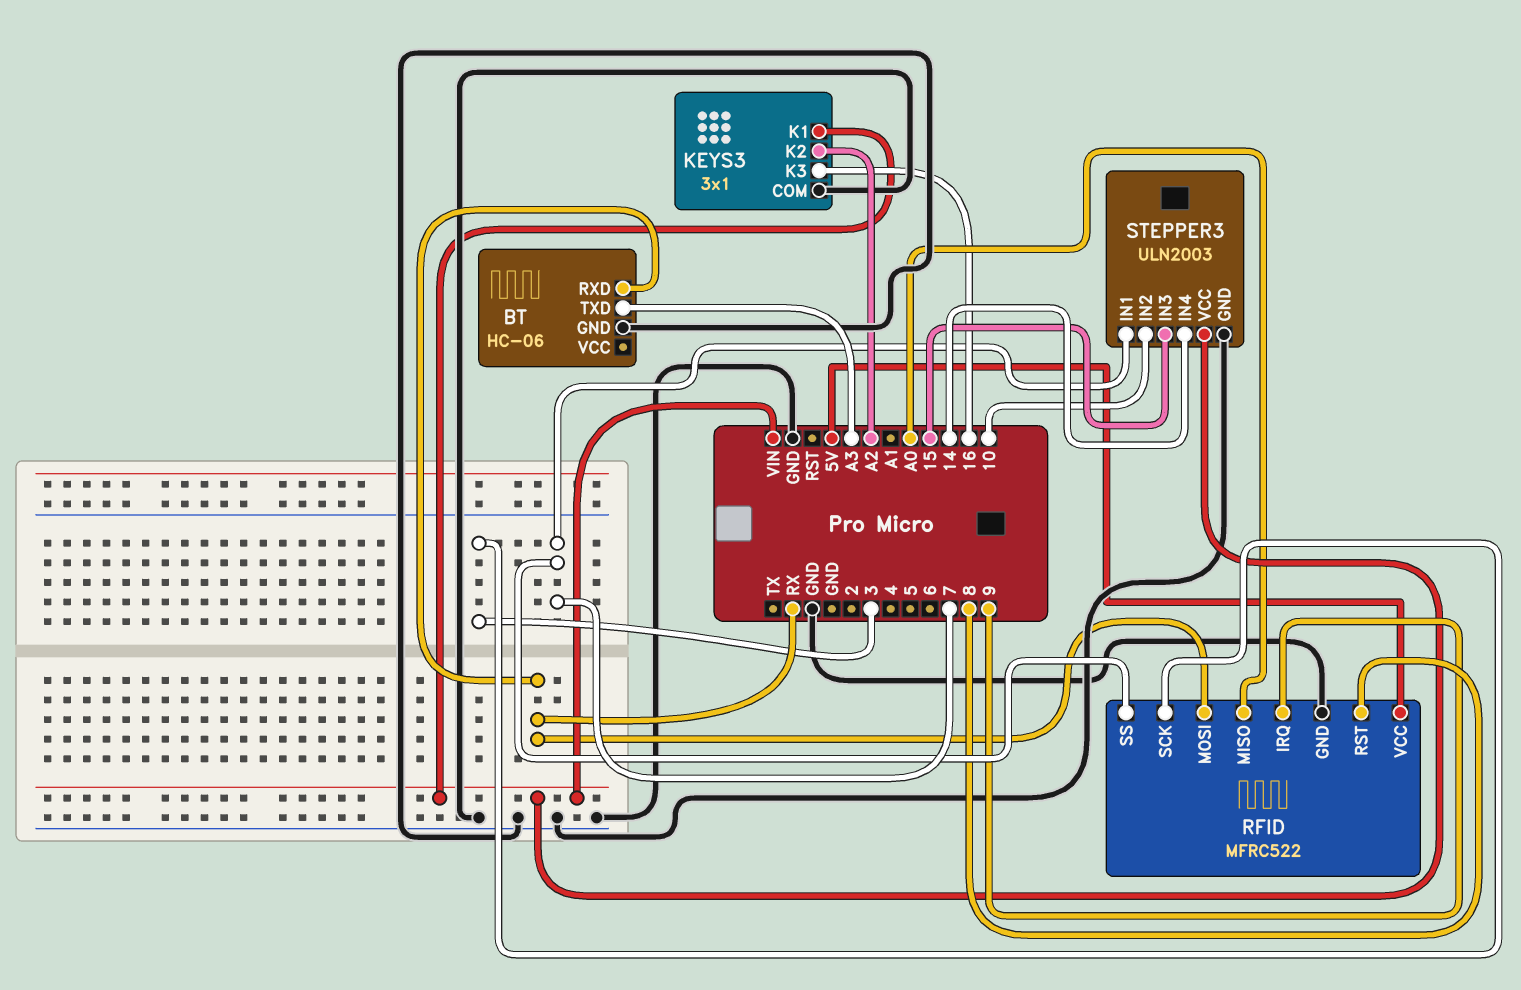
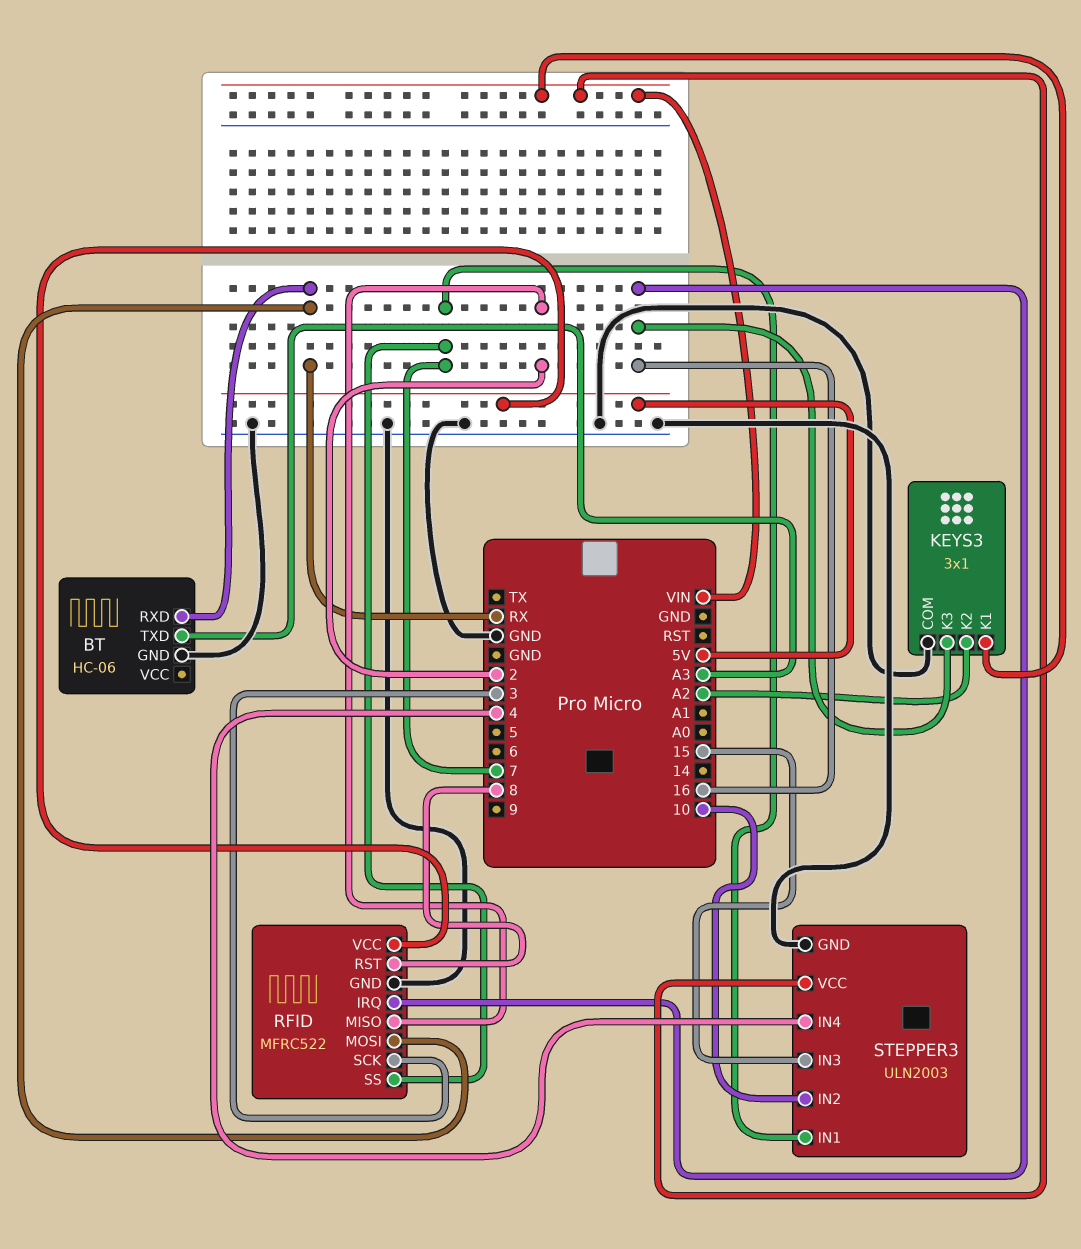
RFID pin IRQ: 9 -> 16
RFID pin MISO: A0 -> 2
STEPPER3 pin IN4: 14 -> 4

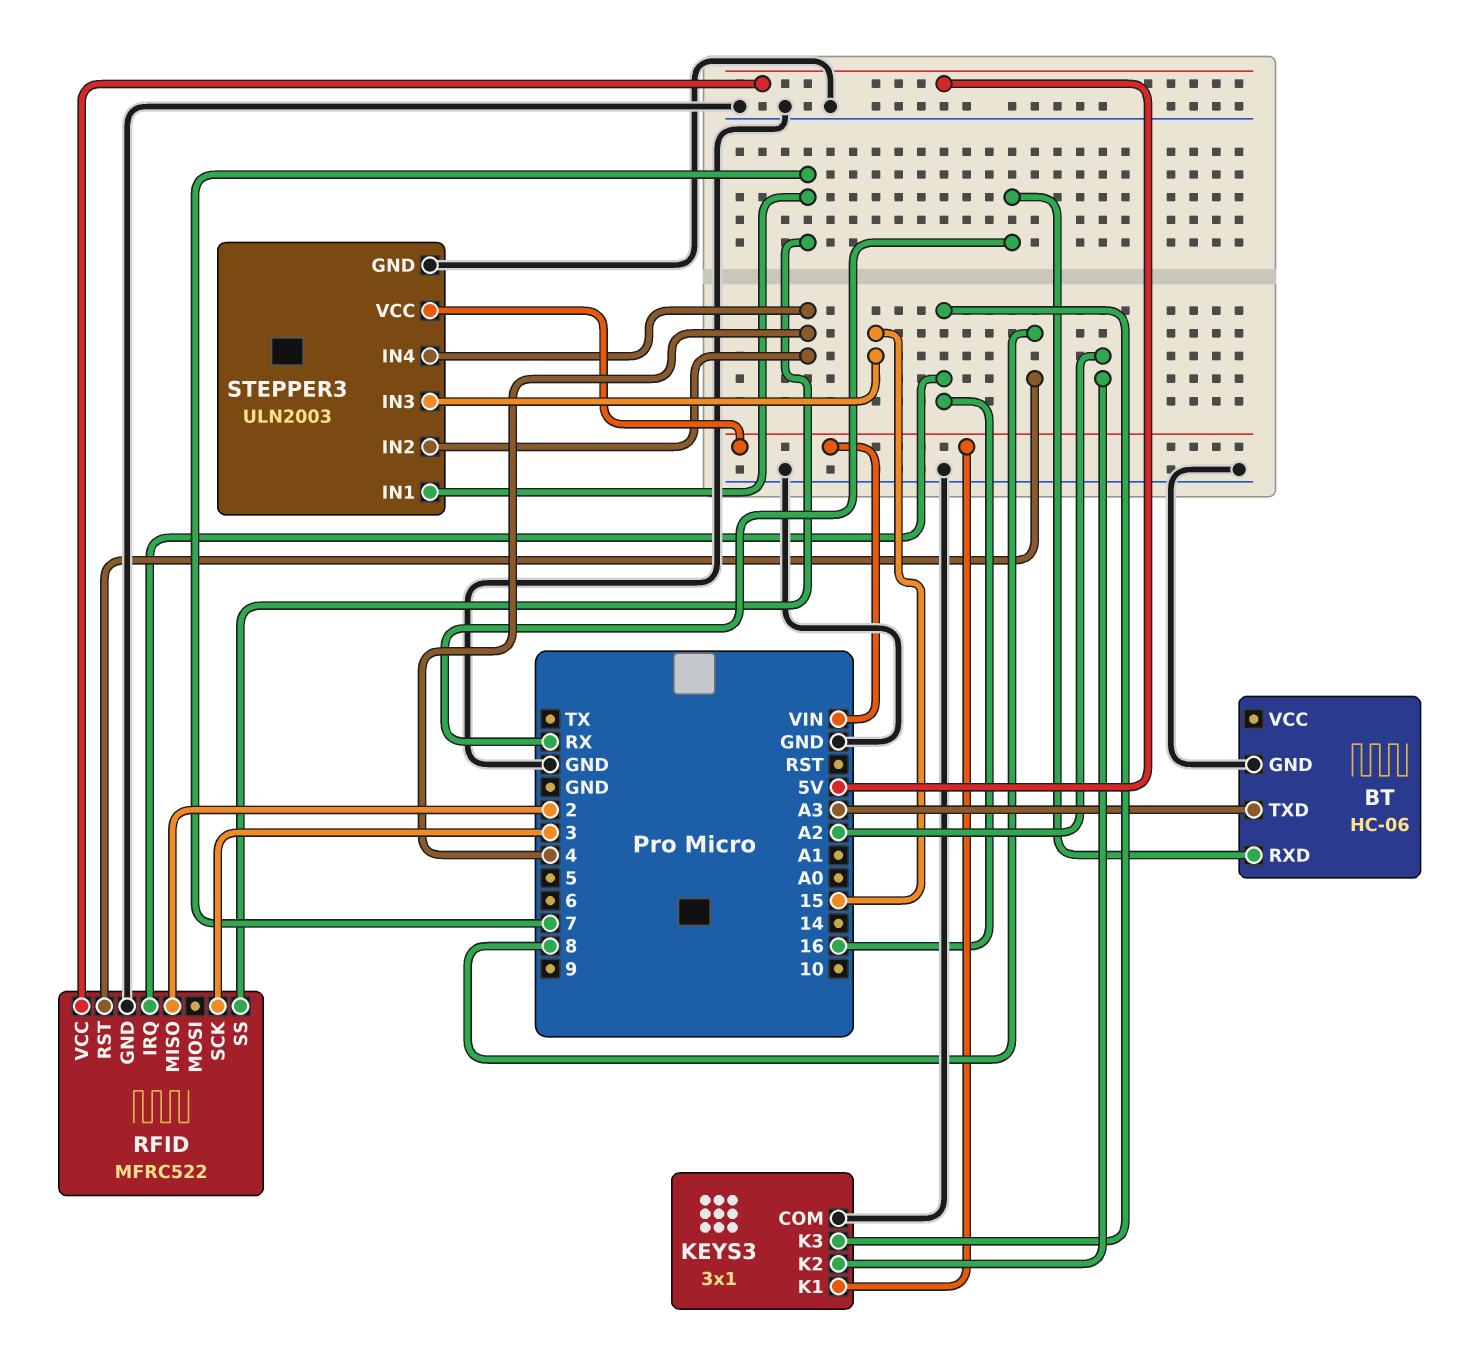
RFID pin MOSI: RX -> none
STEPPER3 pin IN2: 10 -> 4

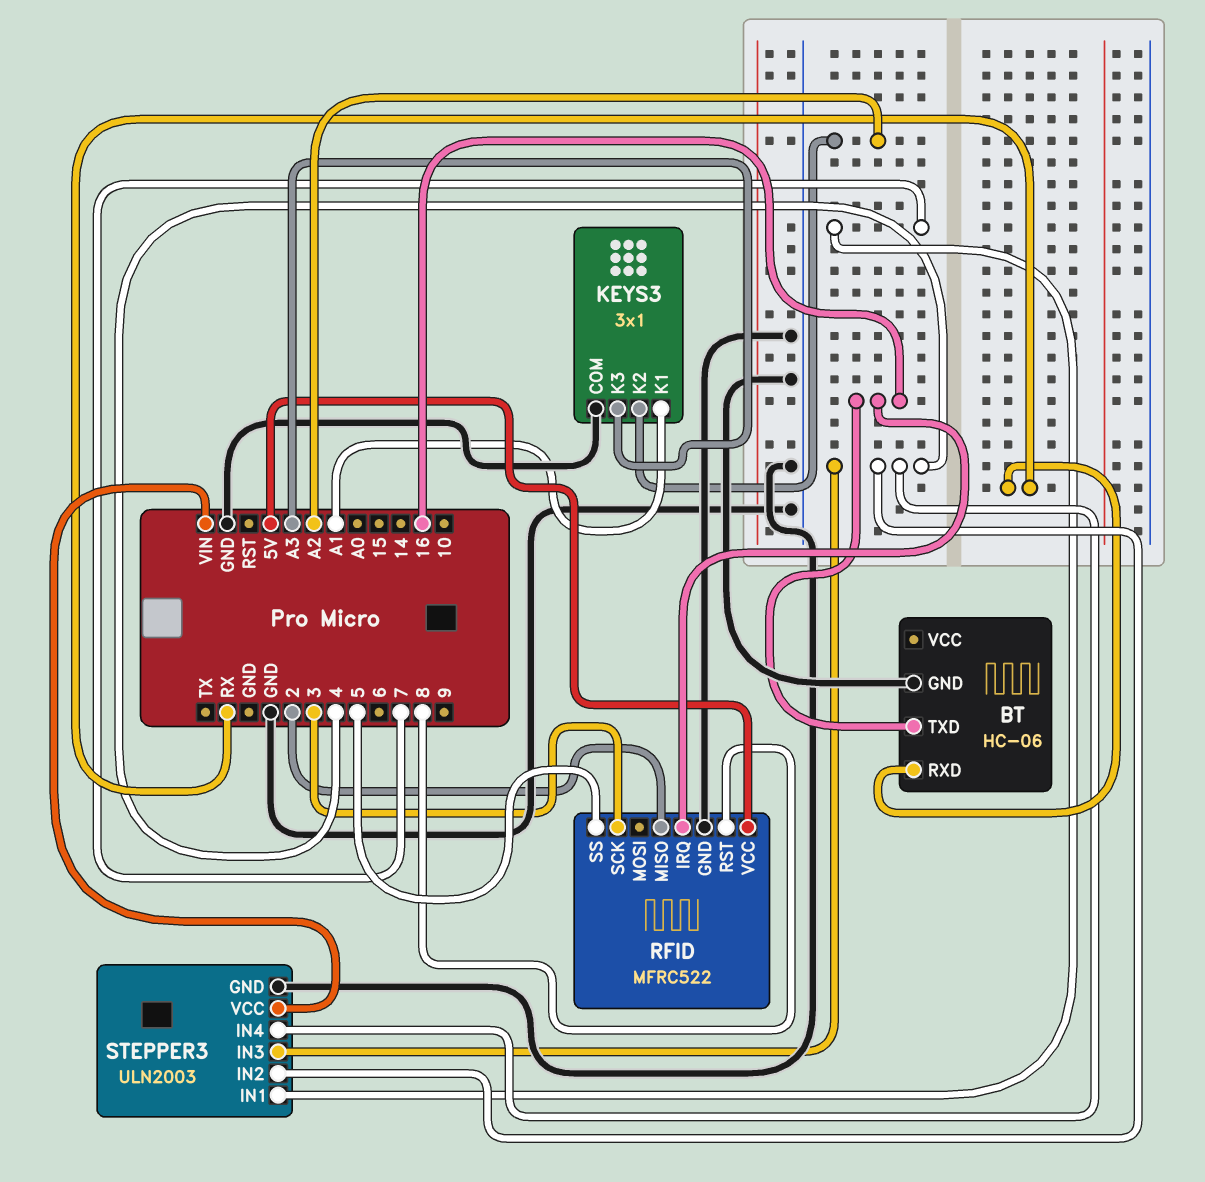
BT pin TXD: A3 -> 16
KEYS3 pin K1: VIN -> A1
KEYS3 pin K3: 16 -> A3
RFID pin SS: 7 -> 5
STEPPER3 pin IN3: 15 -> 4

